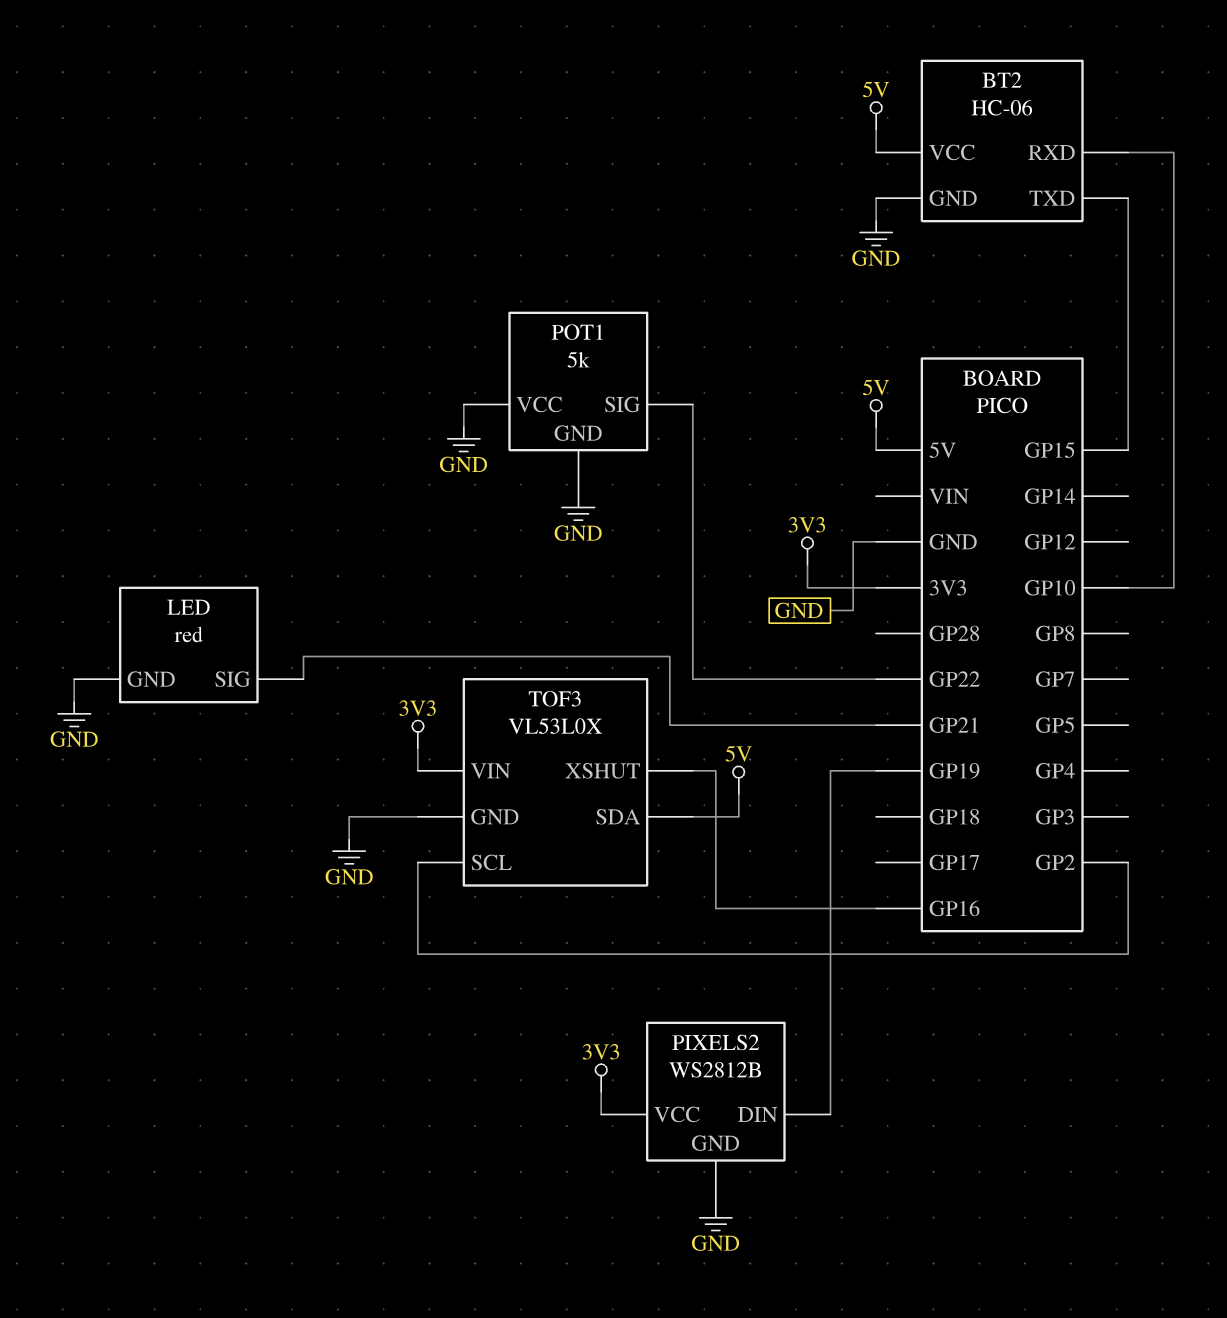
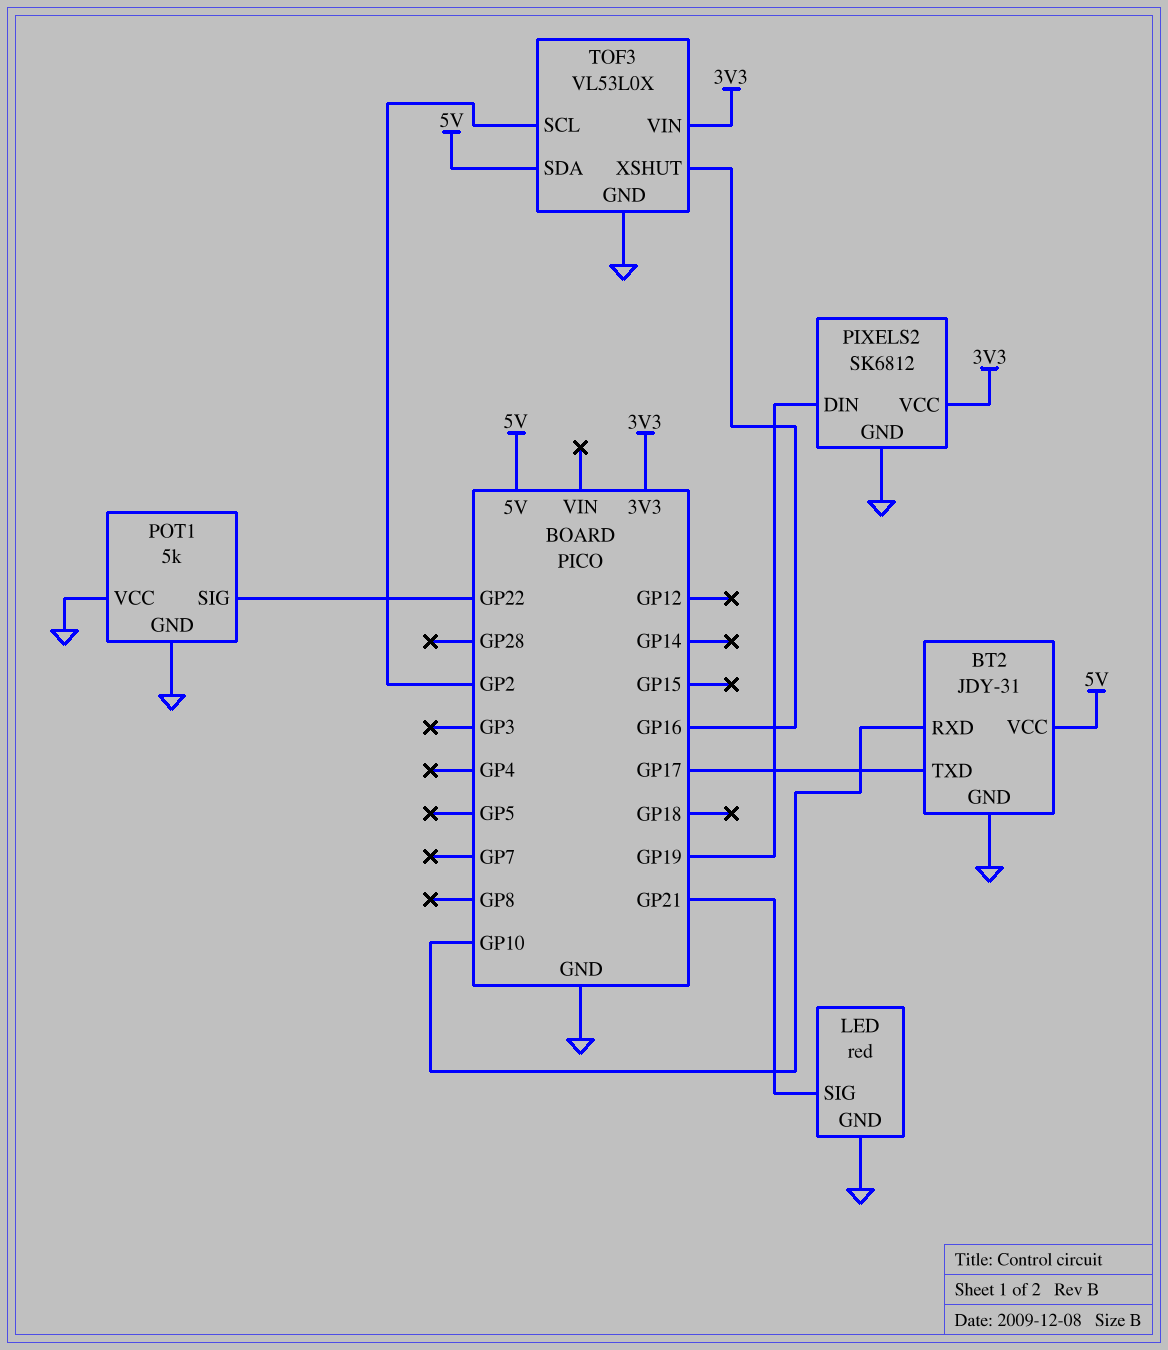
BT2: HC-06 -> JDY-31
BT2 pin TXD: GP15 -> GP17
PIXELS2: WS2812B -> SK6812

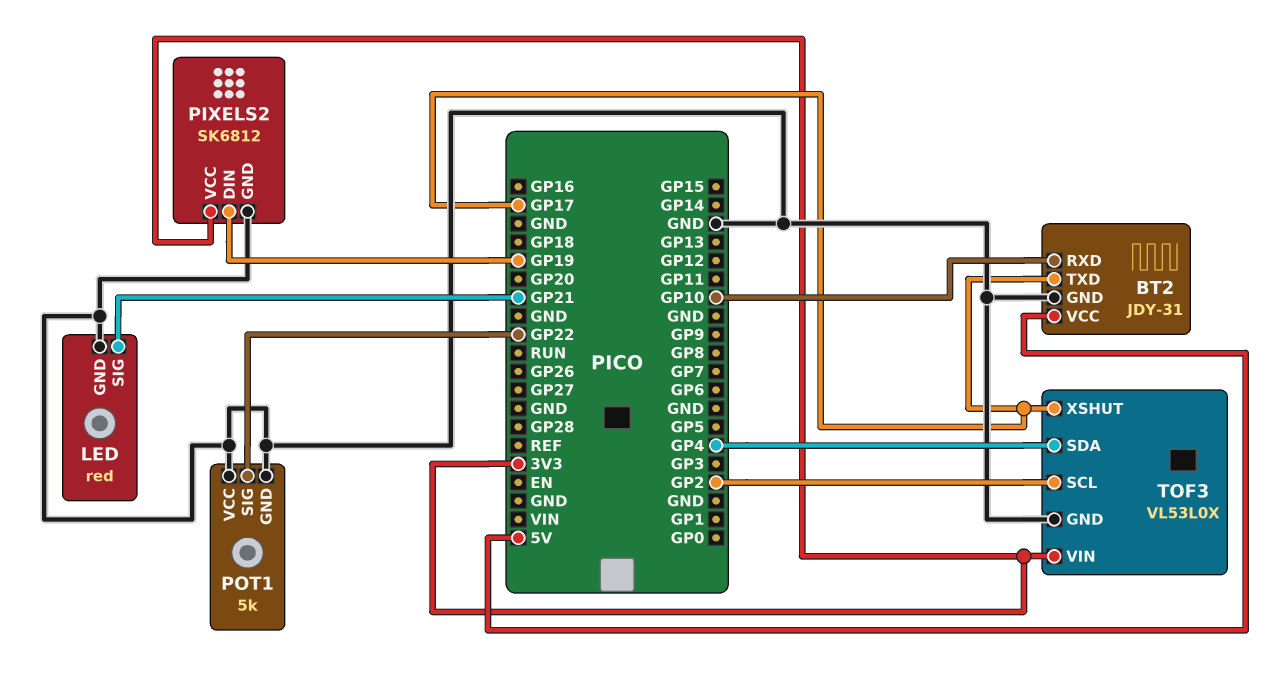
TOF3 pin SDA: 5V -> GP4
TOF3 pin XSHUT: GP16 -> GP17

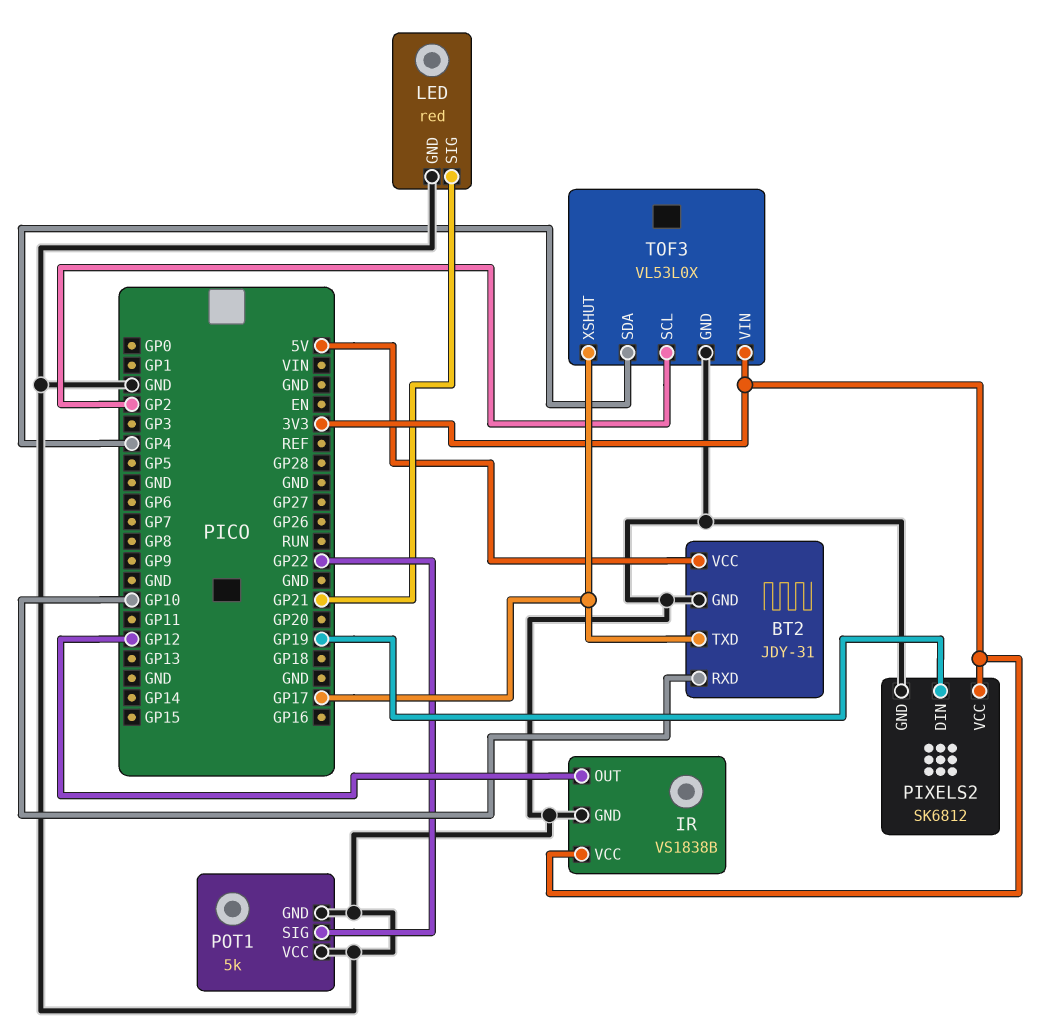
IR: none -> VS1838B
IR pin GND: none -> GND
IR pin OUT: none -> GP12
IR pin VCC: none -> 3V3

